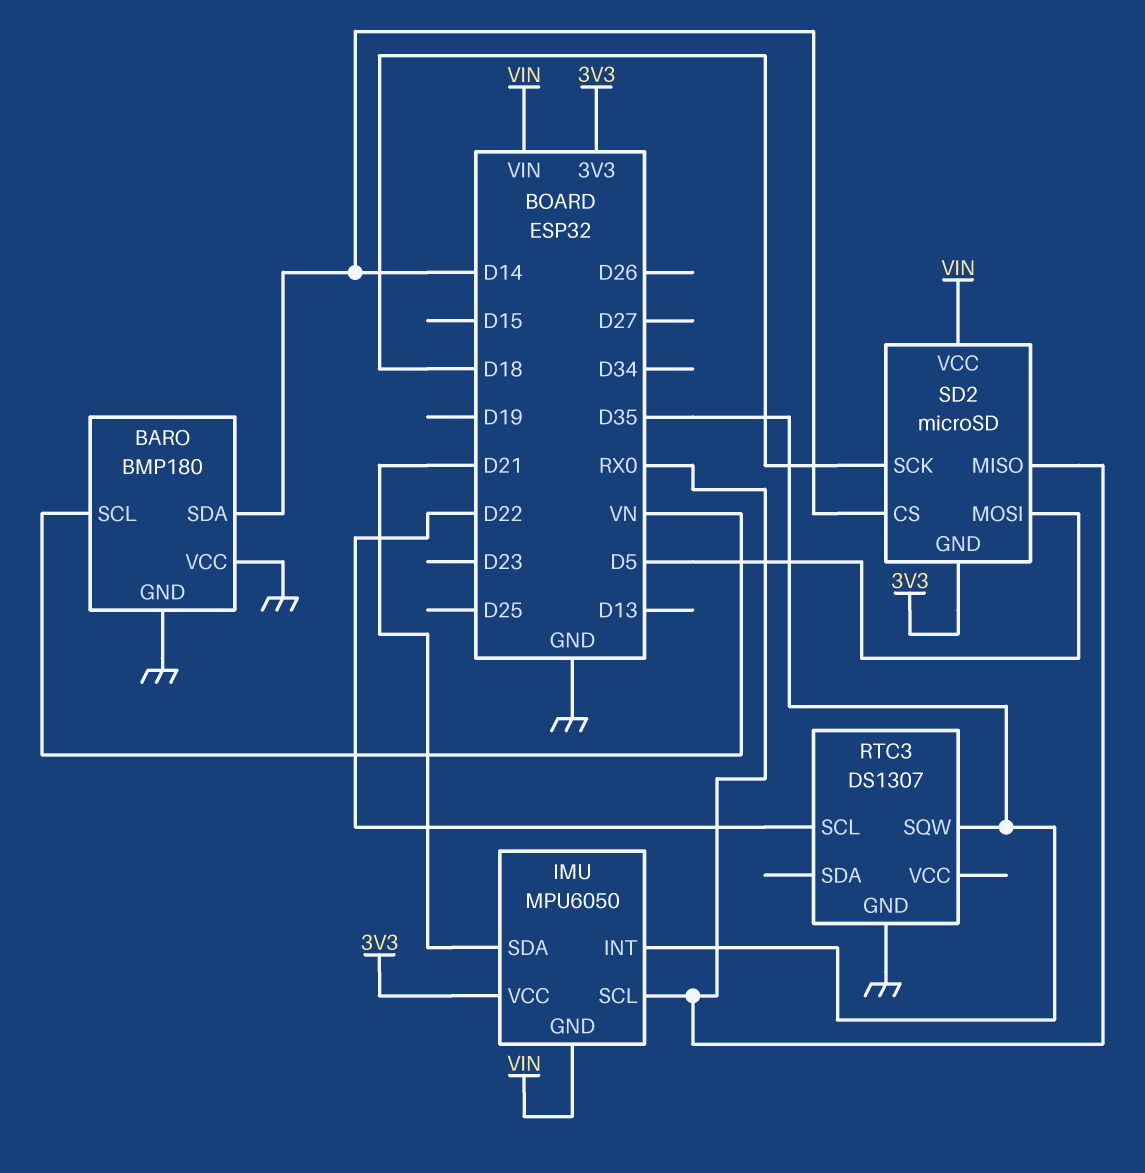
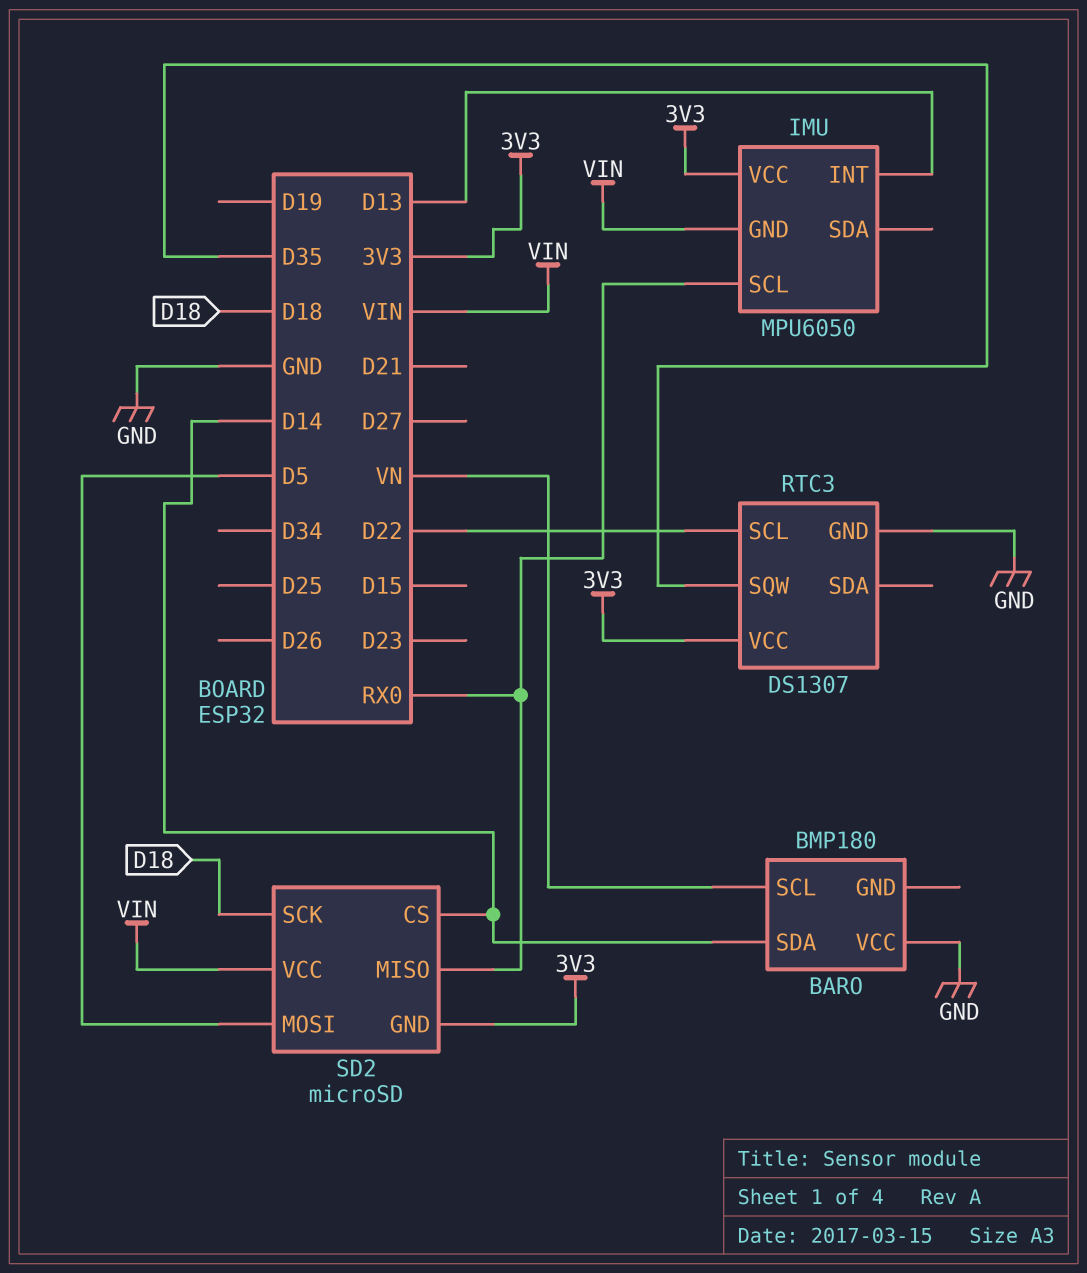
BARO pin GND: GND -> none
IMU pin INT: D35 -> D13
IMU pin SDA: D21 -> none
RTC3 pin VCC: none -> 3V3

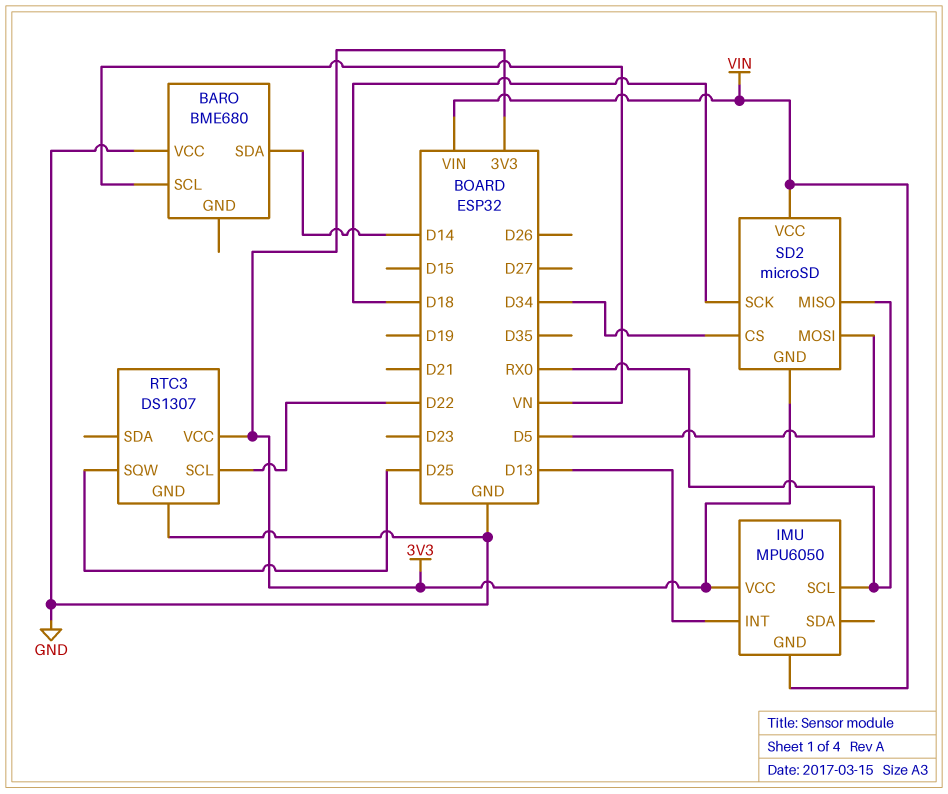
BARO: BMP180 -> BME680
RTC3 pin SQW: D35 -> D25
SD2 pin CS: D14 -> D34

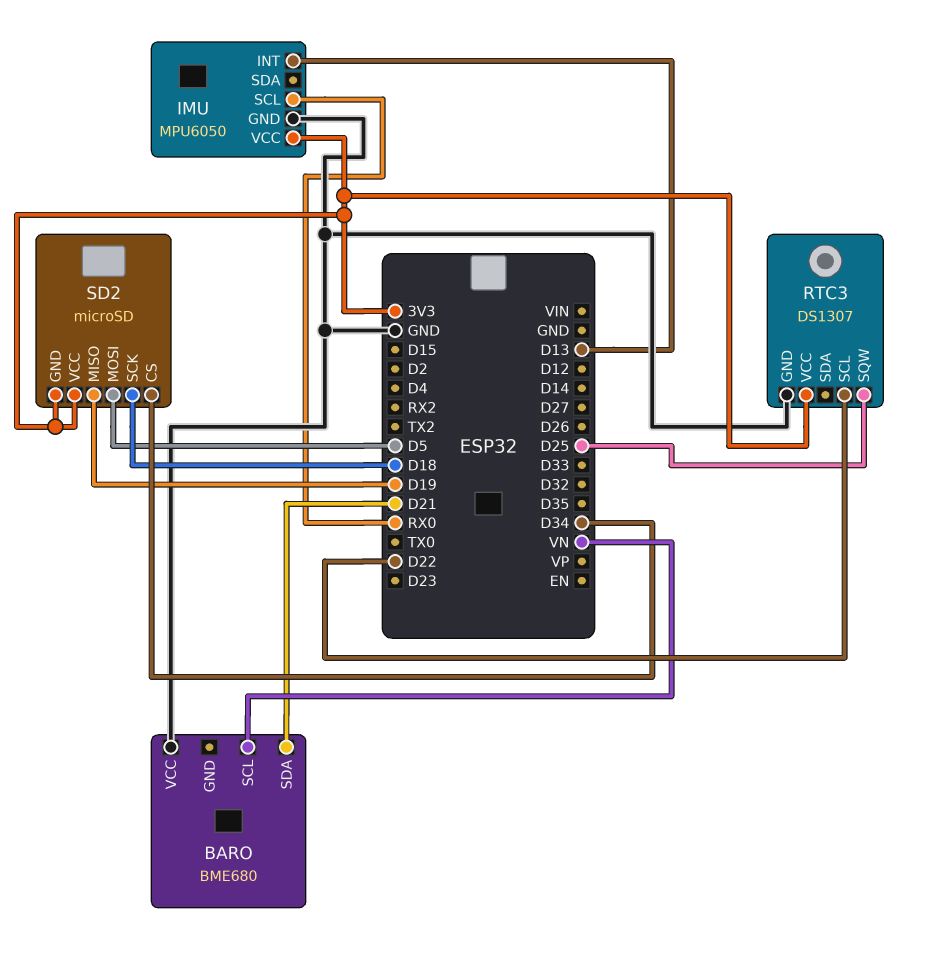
BARO pin SDA: D14 -> D21
IMU pin GND: VIN -> GND
SD2 pin MISO: RX0 -> D19
SD2 pin VCC: VIN -> 3V3

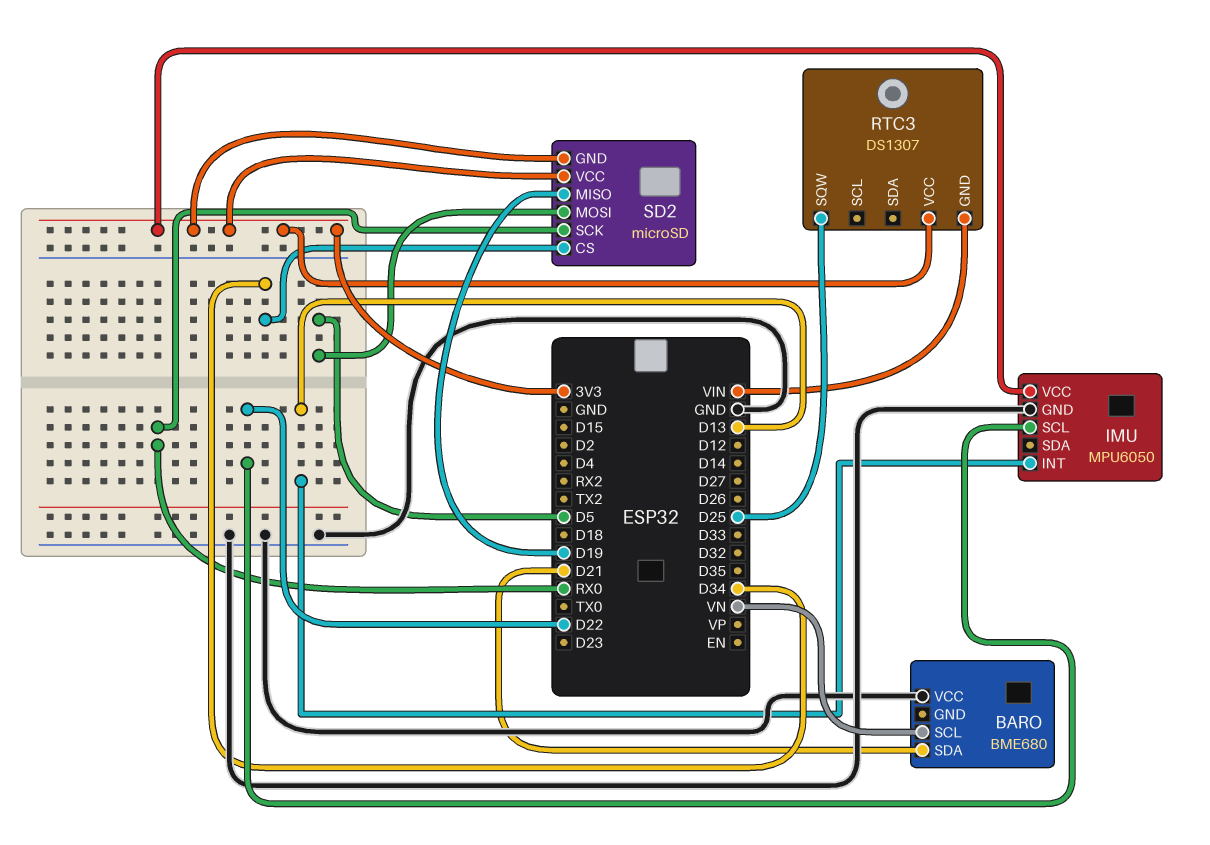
IMU pin SCL: RX0 -> D22
RTC3 pin GND: GND -> VIN
RTC3 pin SCL: D22 -> none
SD2 pin SCK: D18 -> RX0

